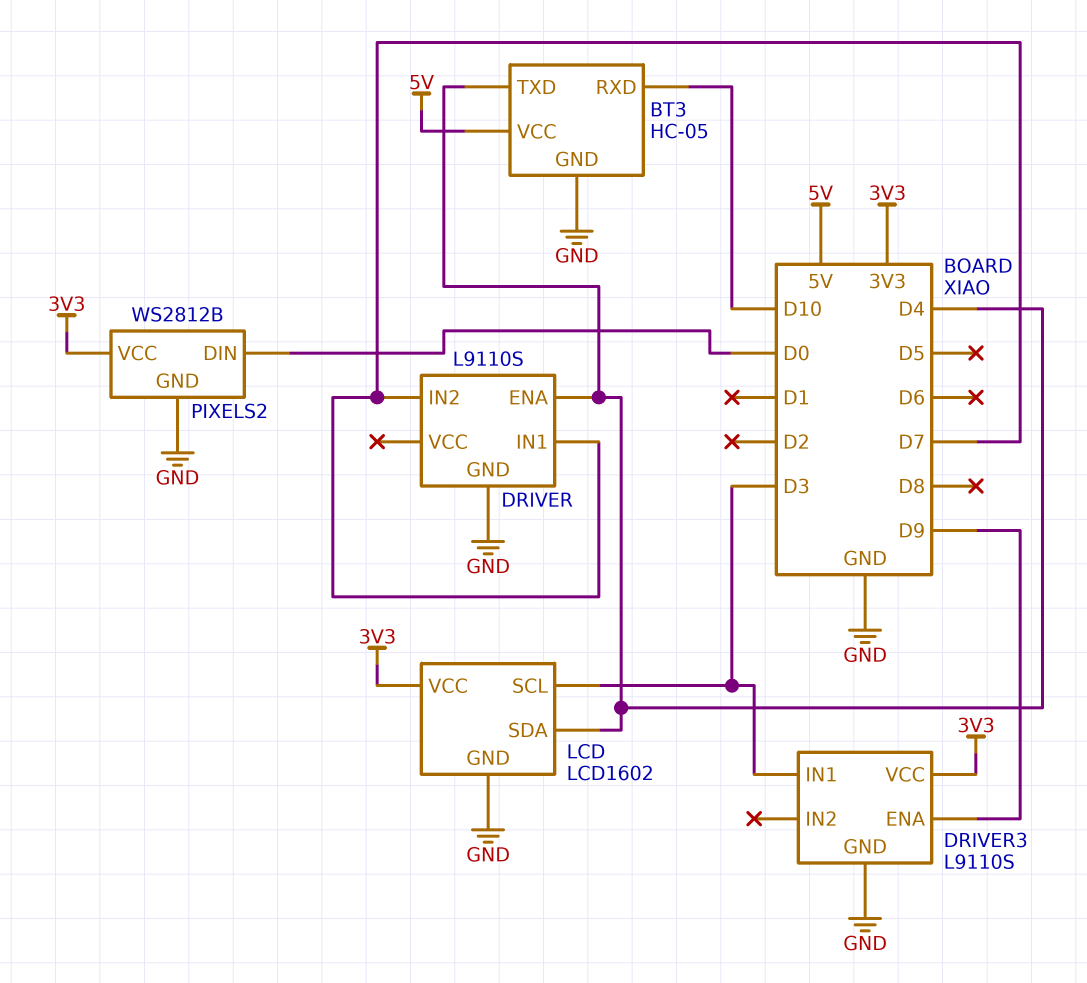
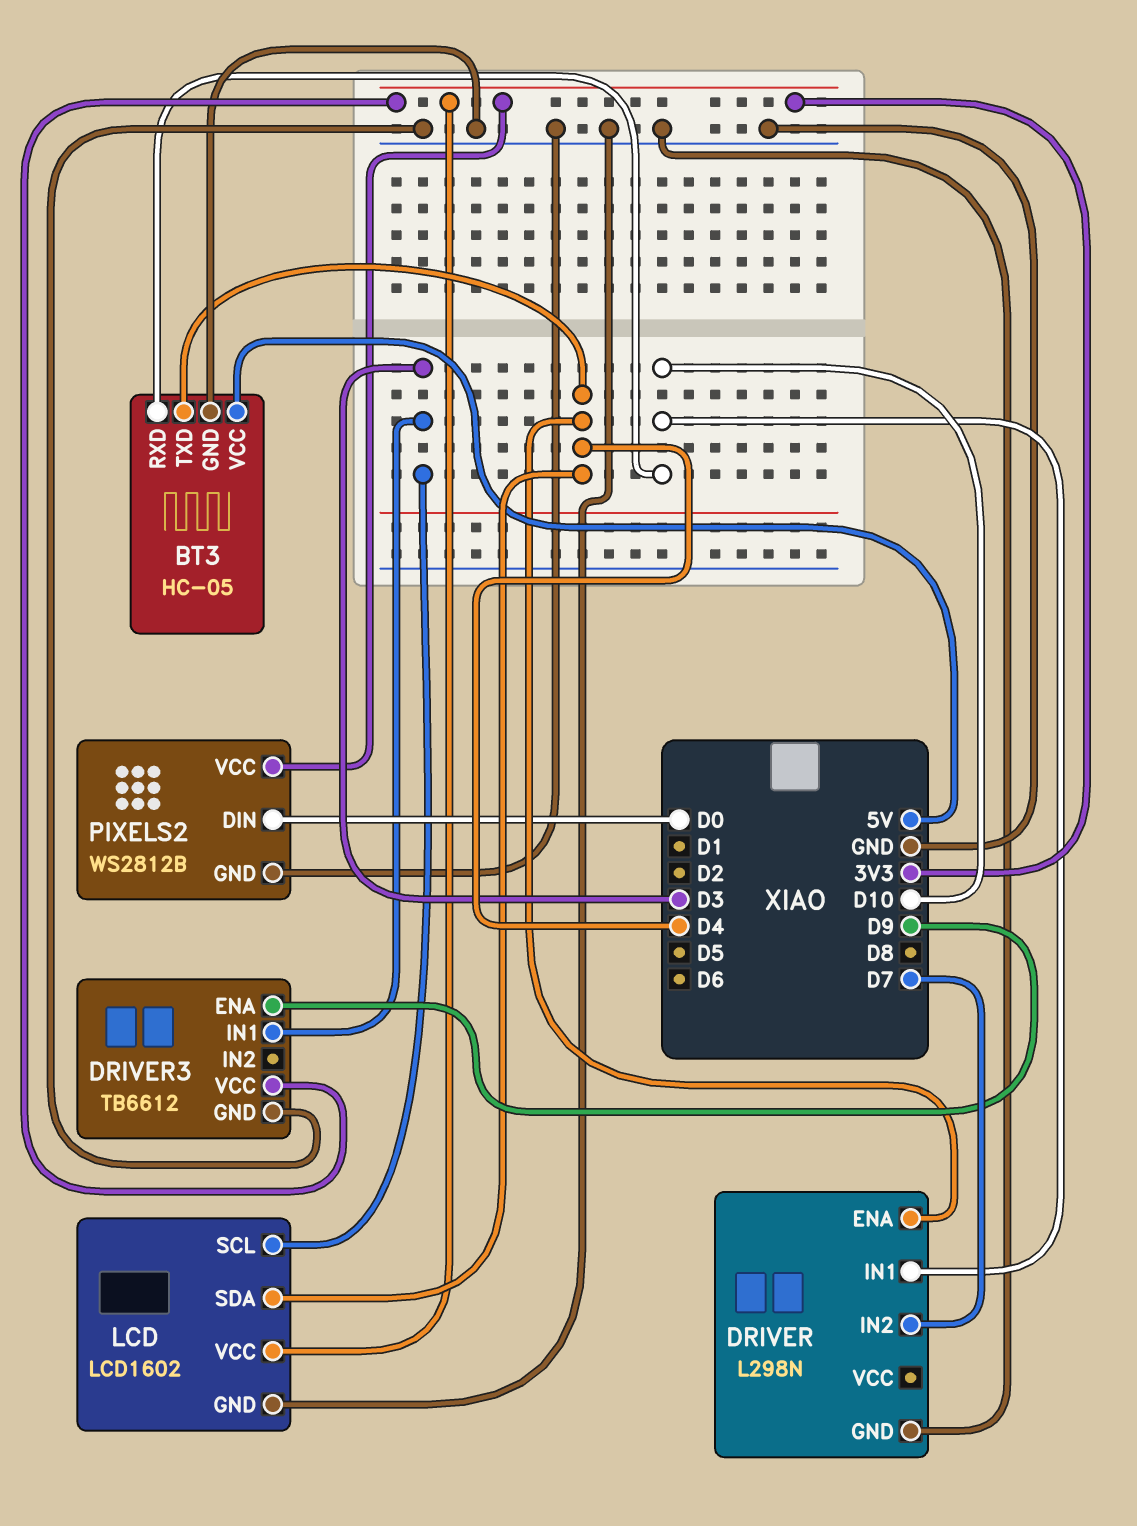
DRIVER: L9110S -> L298N
DRIVER pin IN1: D7 -> D10
DRIVER3: L9110S -> TB6612

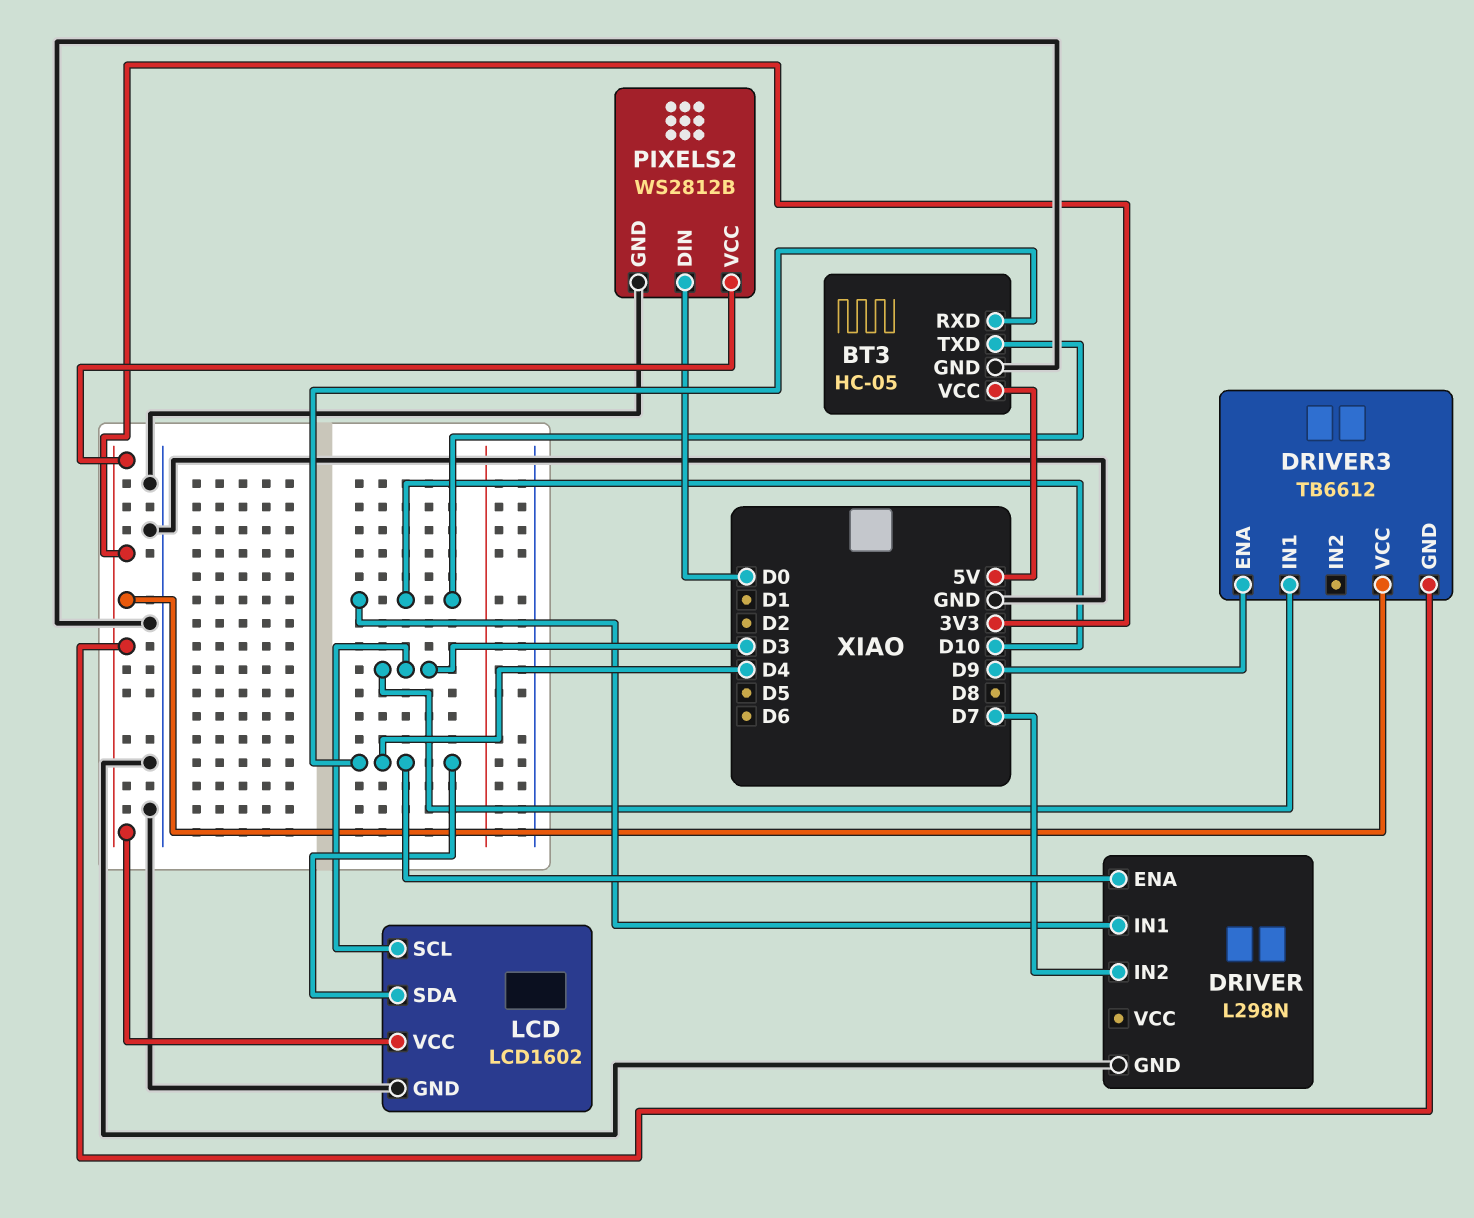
BT3 pin RXD: D10 -> D4
BT3 pin TXD: D4 -> D10
DRIVER3 pin GND: GND -> 3V3

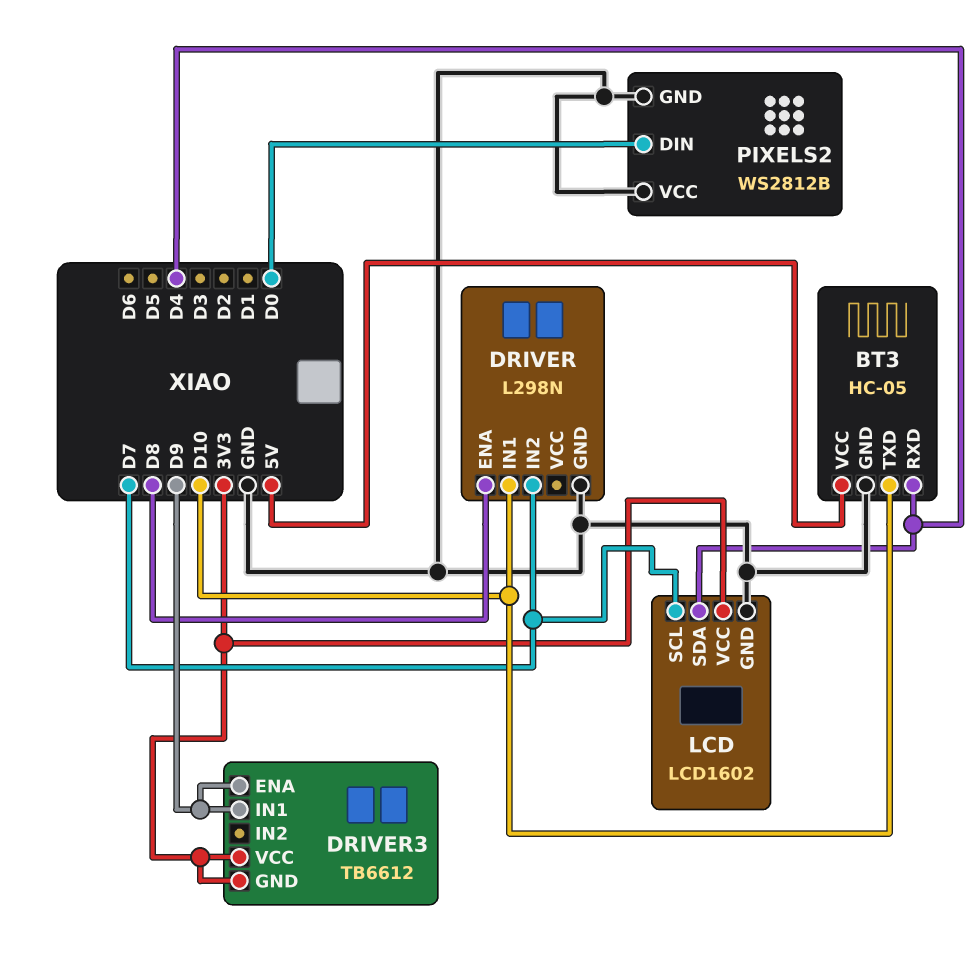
DRIVER pin ENA: D4 -> D8
DRIVER3 pin IN1: D3 -> D9
LCD pin SCL: D3 -> D7
PIXELS2 pin VCC: 3V3 -> GND

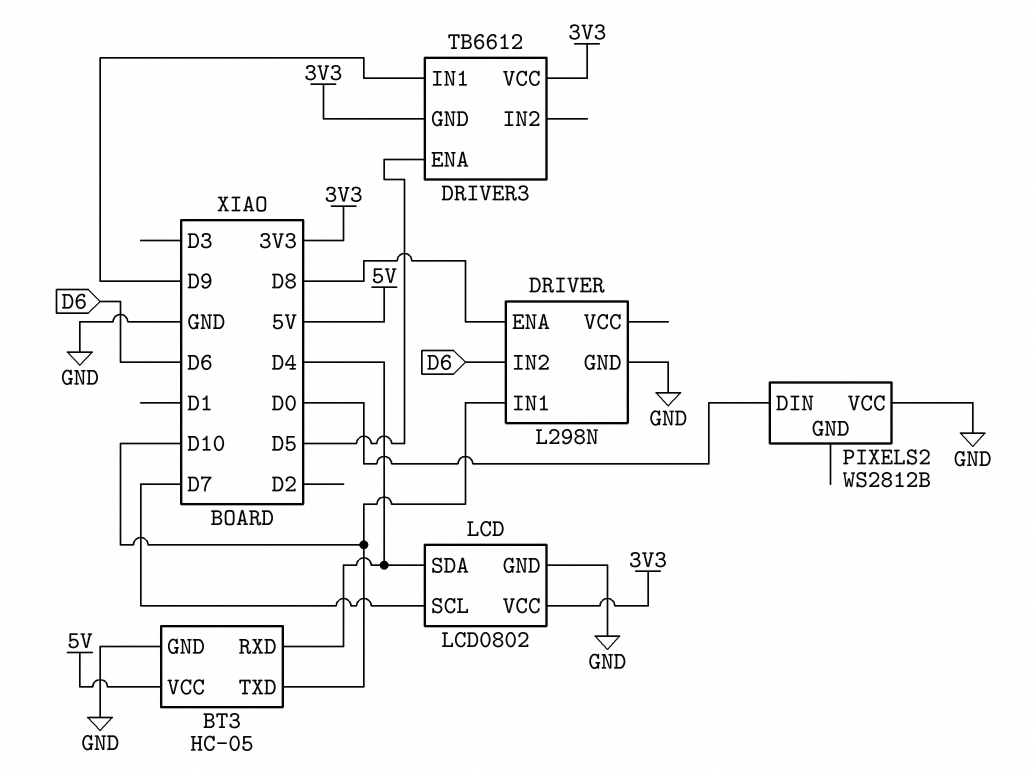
DRIVER pin IN2: D7 -> D6
DRIVER3 pin ENA: D9 -> D5
LCD: LCD1602 -> LCD0802
PIXELS2 pin GND: GND -> none

